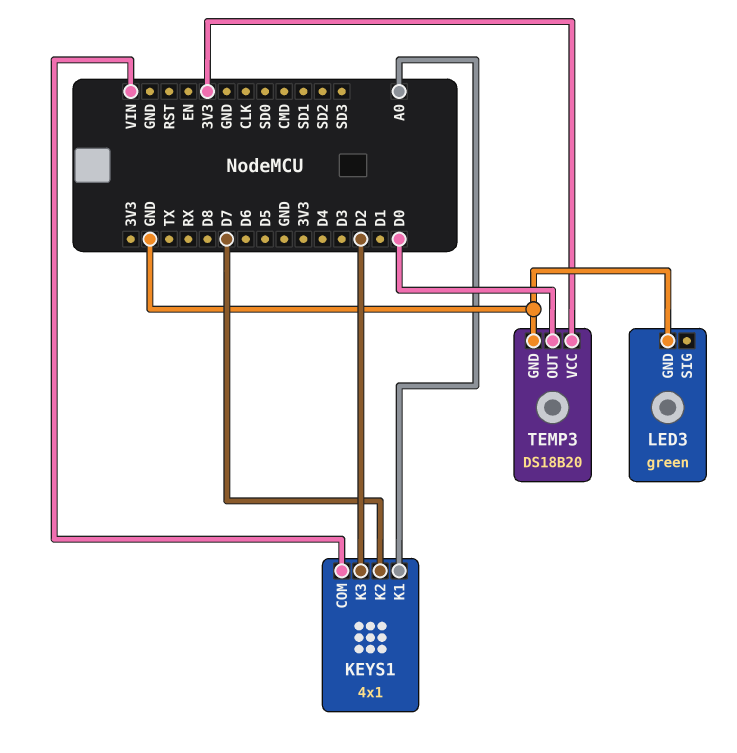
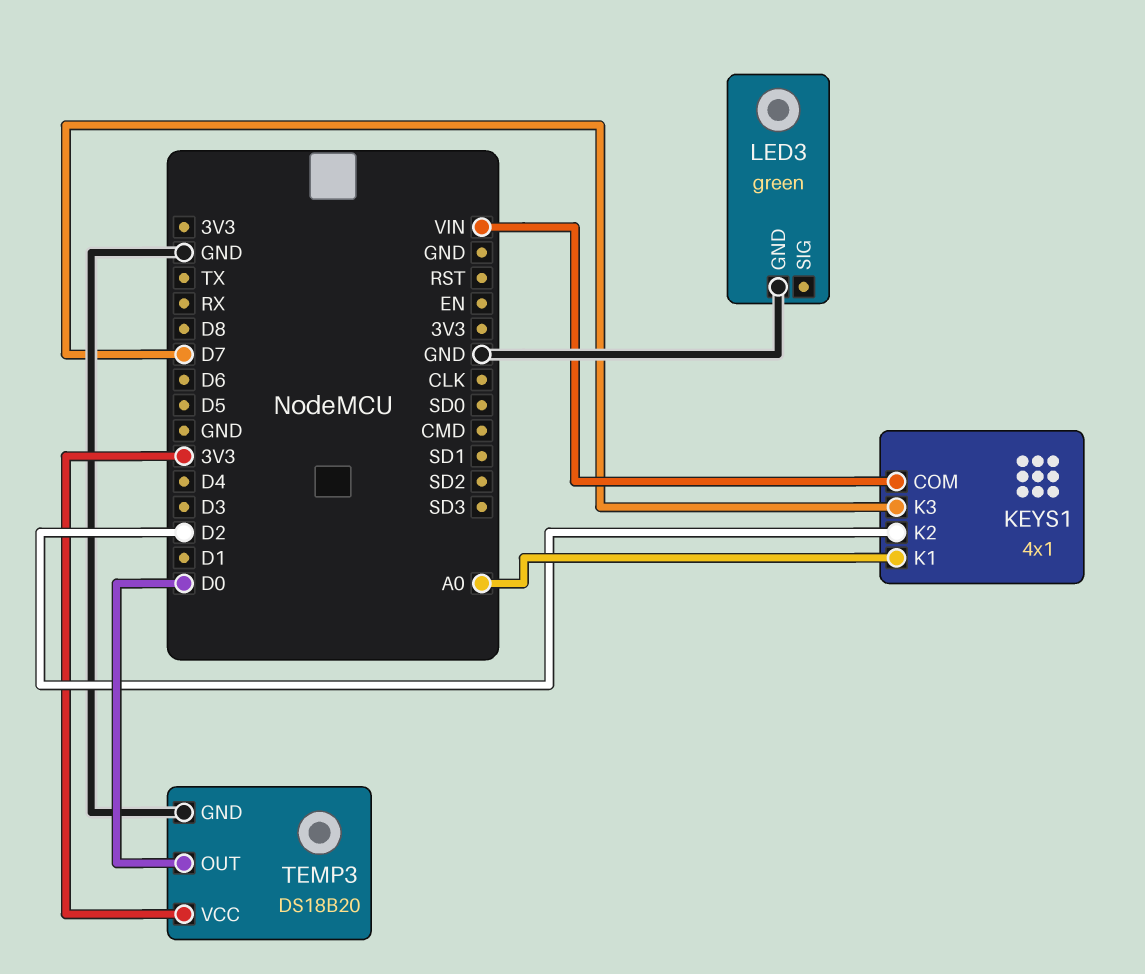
KEYS1 pin K2: D7 -> D2
KEYS1 pin K3: D2 -> D7

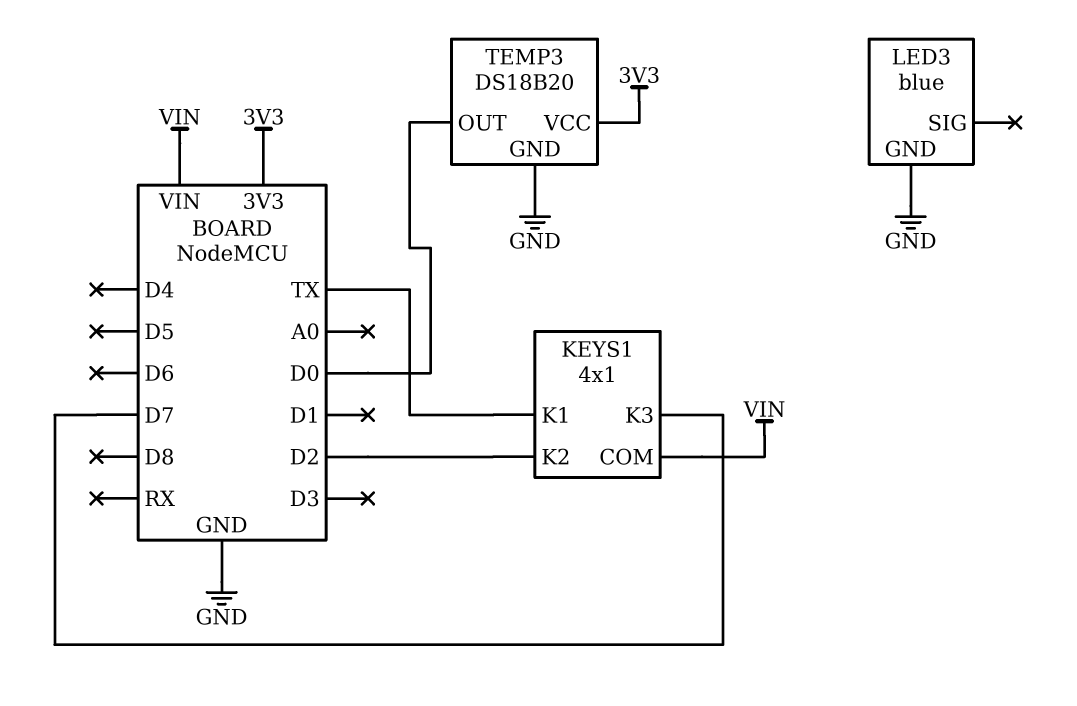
KEYS1 pin K1: A0 -> TX
LED3: green -> blue

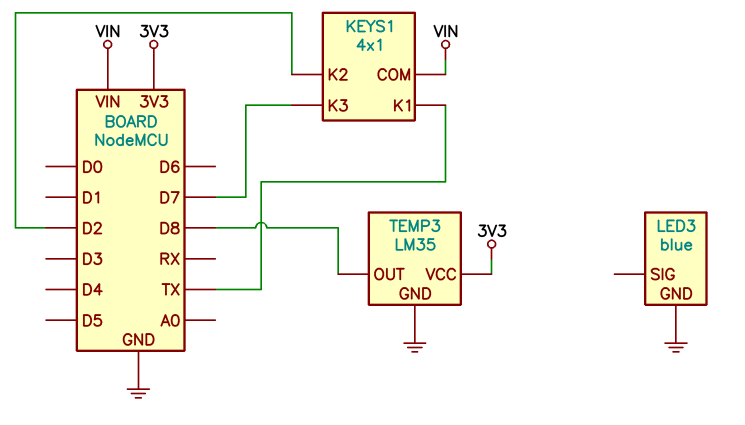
TEMP3: DS18B20 -> LM35
TEMP3 pin OUT: D0 -> D8

